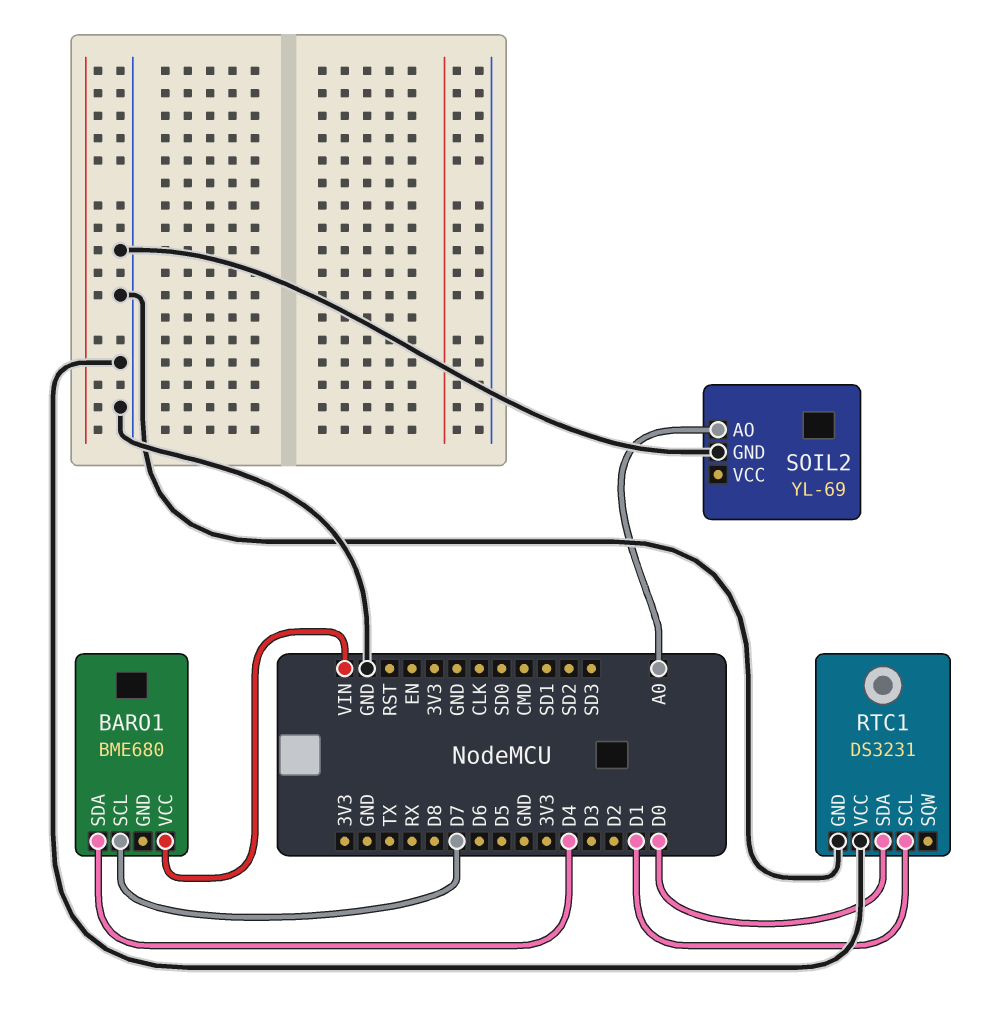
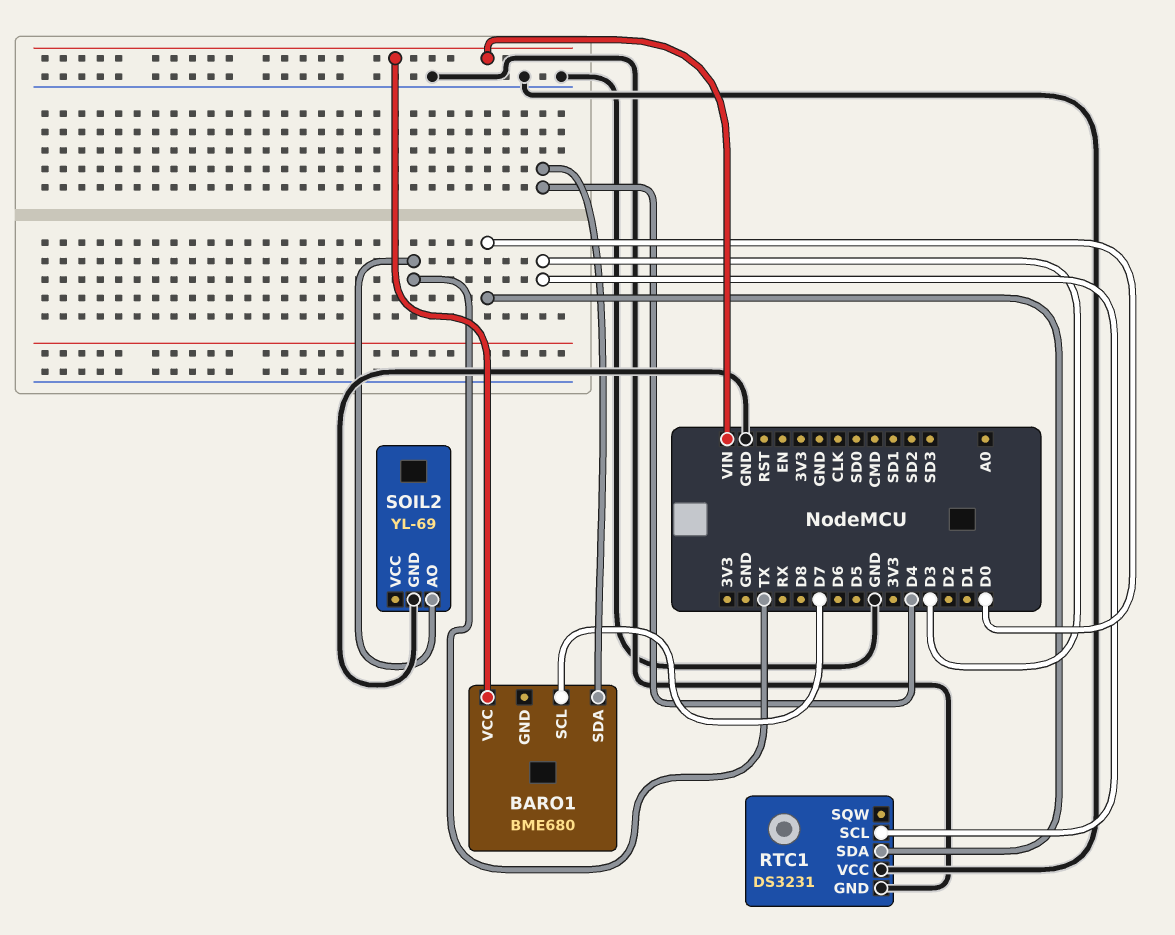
RTC1 pin SCL: D1 -> D3
SOIL2 pin AO: A0 -> TX

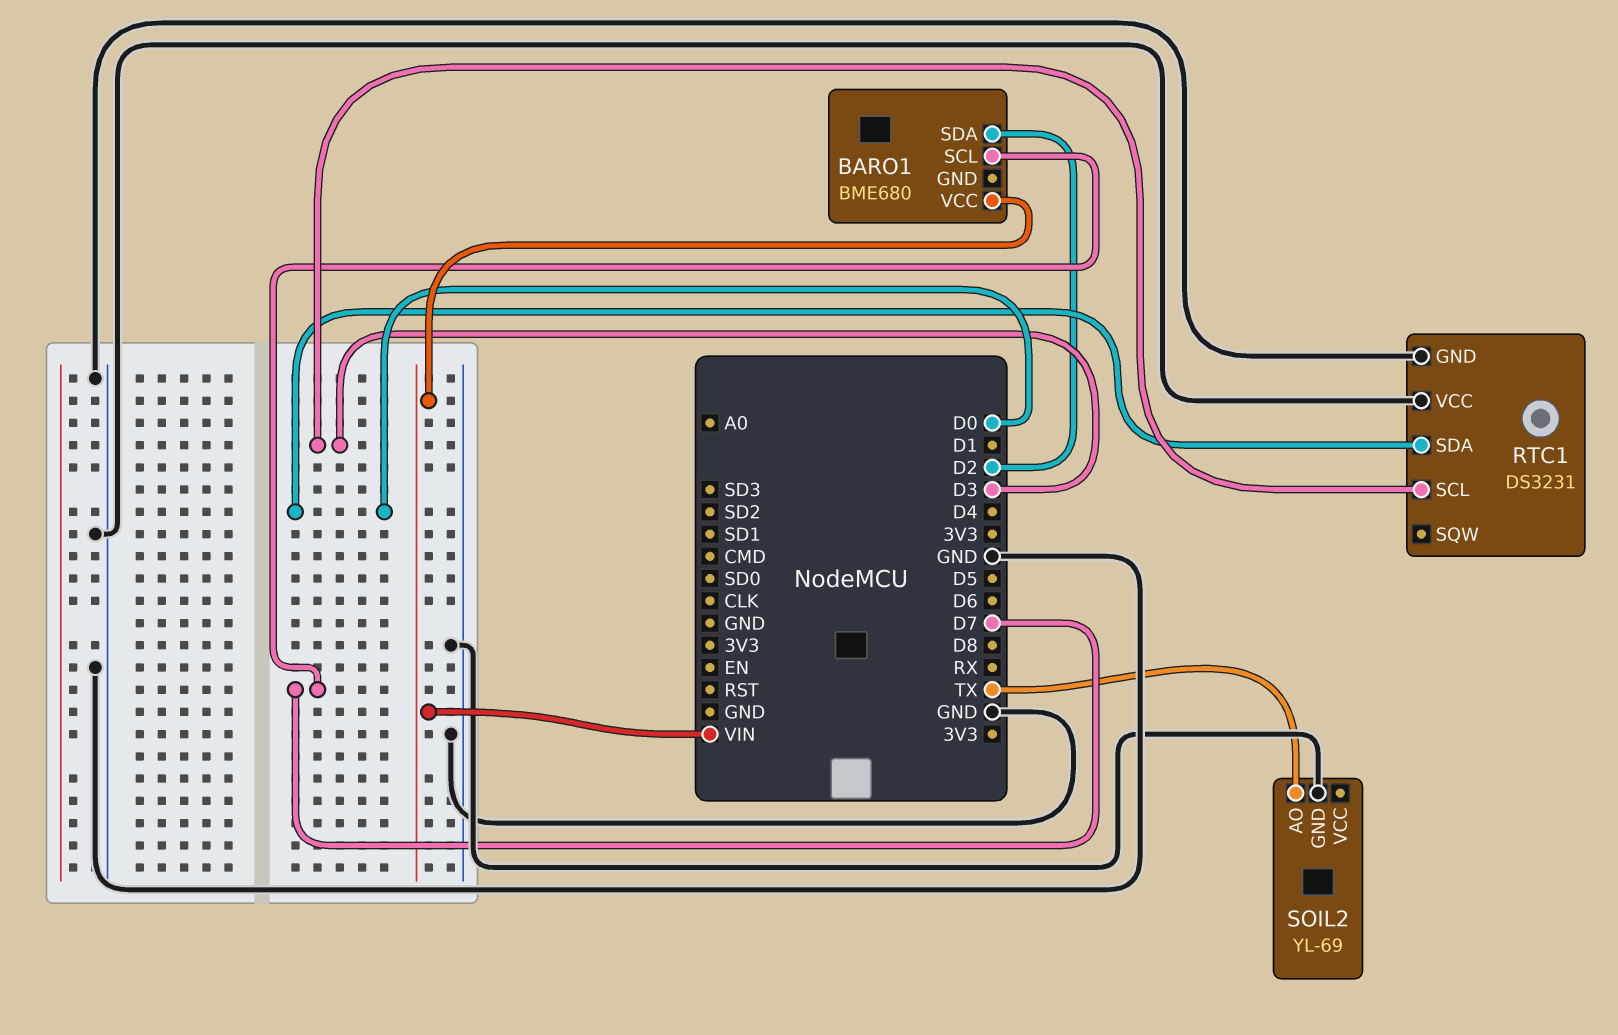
BARO1 pin SDA: D4 -> D2

